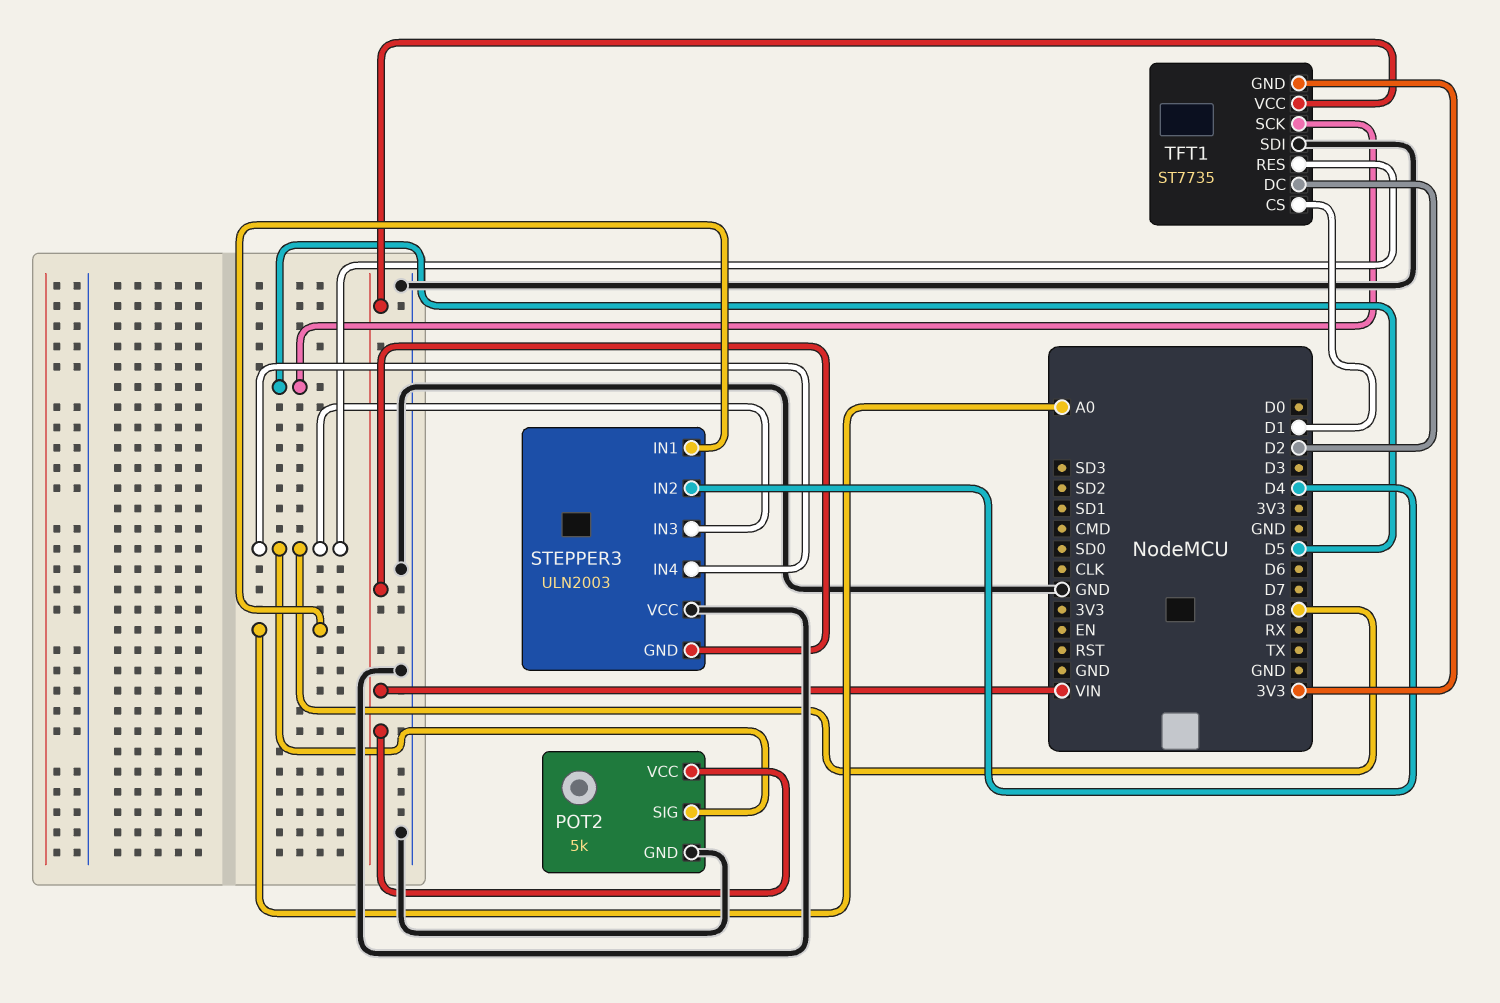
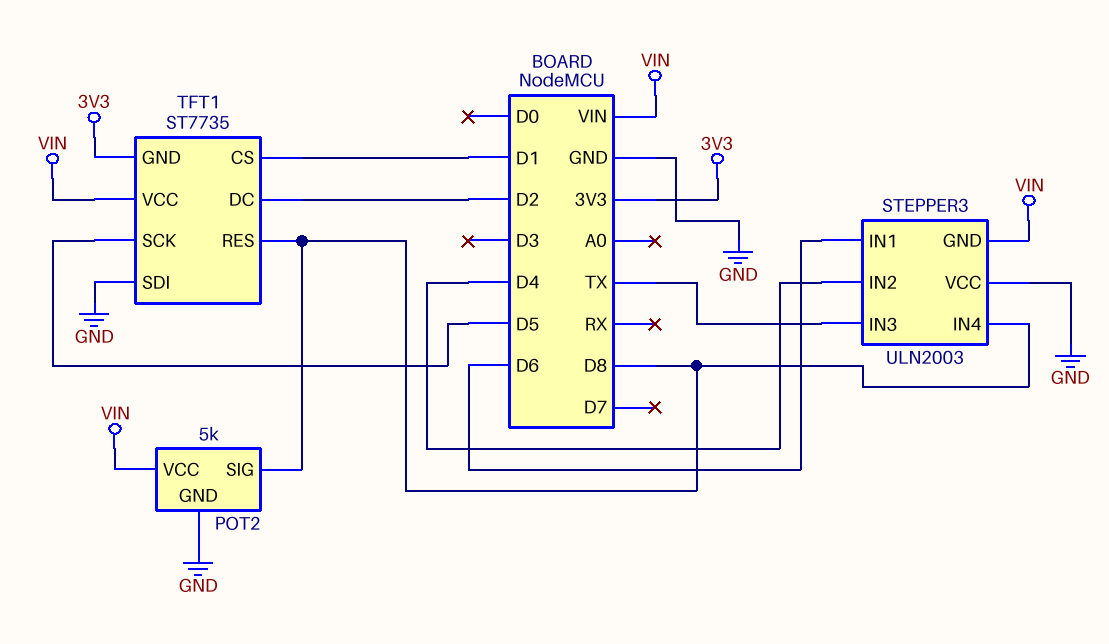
STEPPER3 pin IN1: A0 -> D6
STEPPER3 pin IN3: D8 -> TX

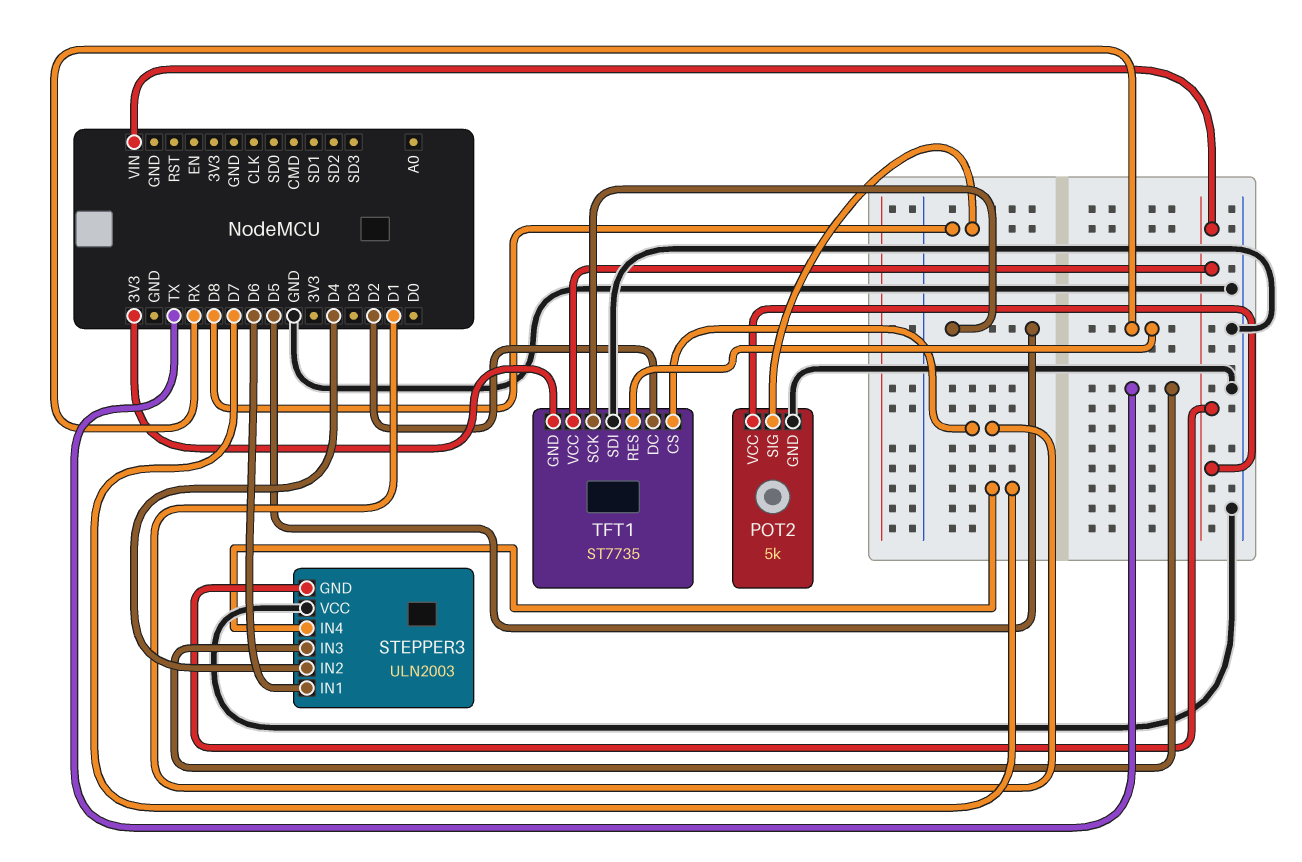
STEPPER3 pin IN4: D8 -> D7
TFT1 pin RES: D8 -> RX

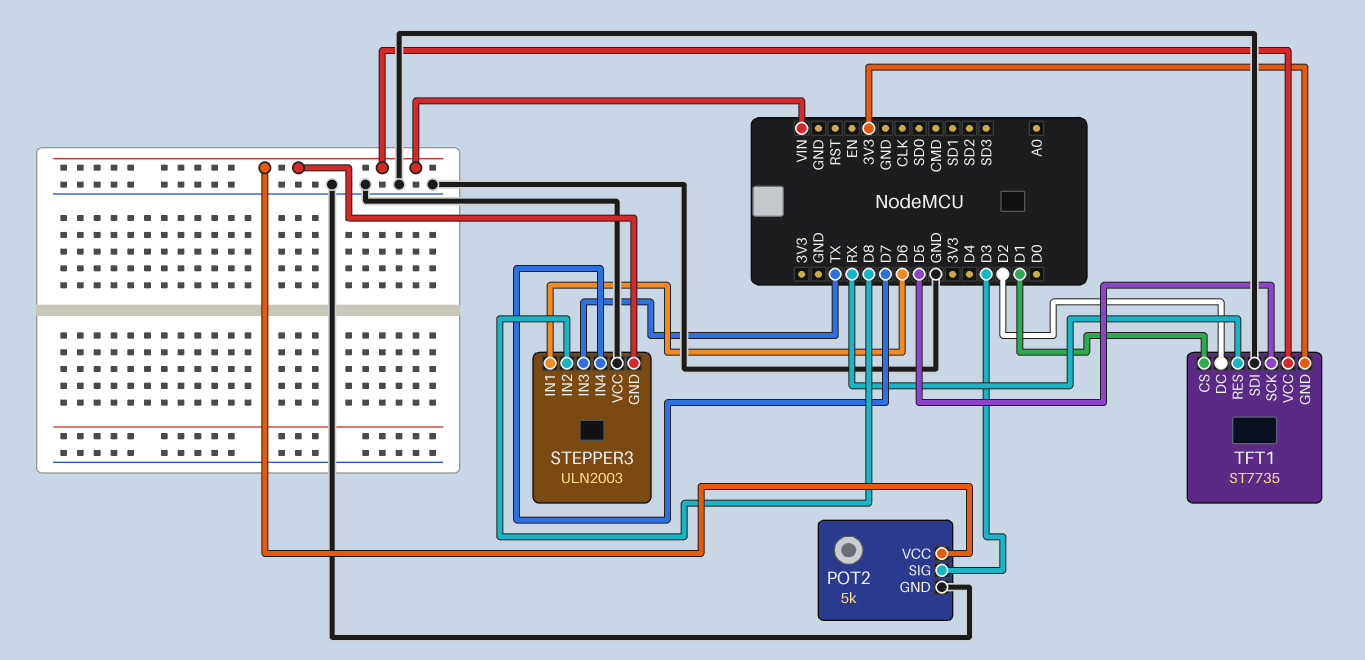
POT2 pin SIG: D8 -> D3
STEPPER3 pin IN2: D4 -> D8

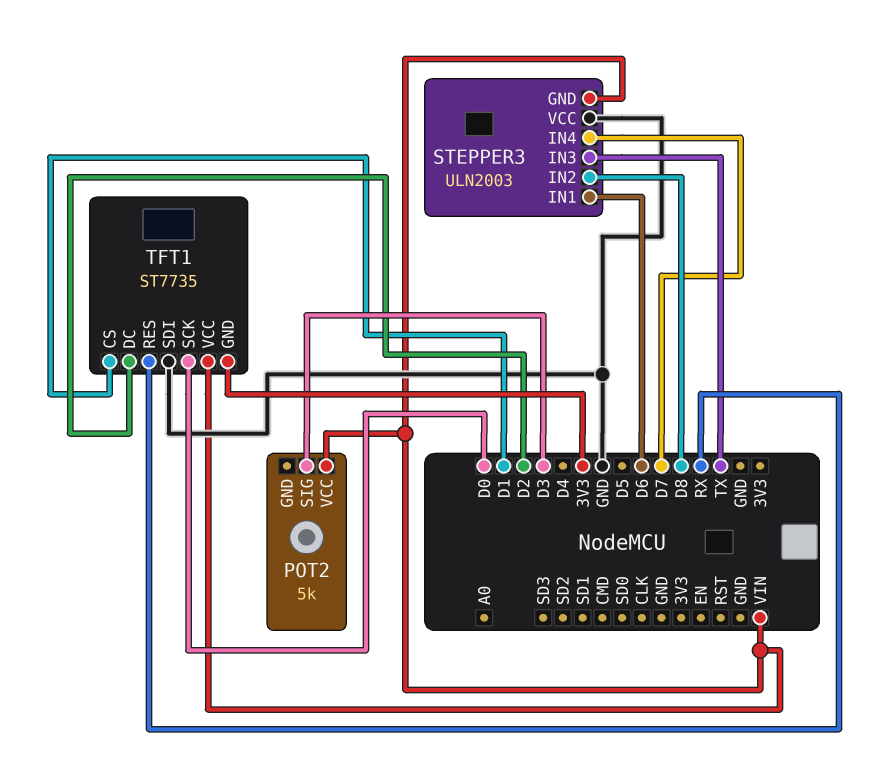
POT2 pin GND: GND -> none
TFT1 pin SCK: D5 -> D0

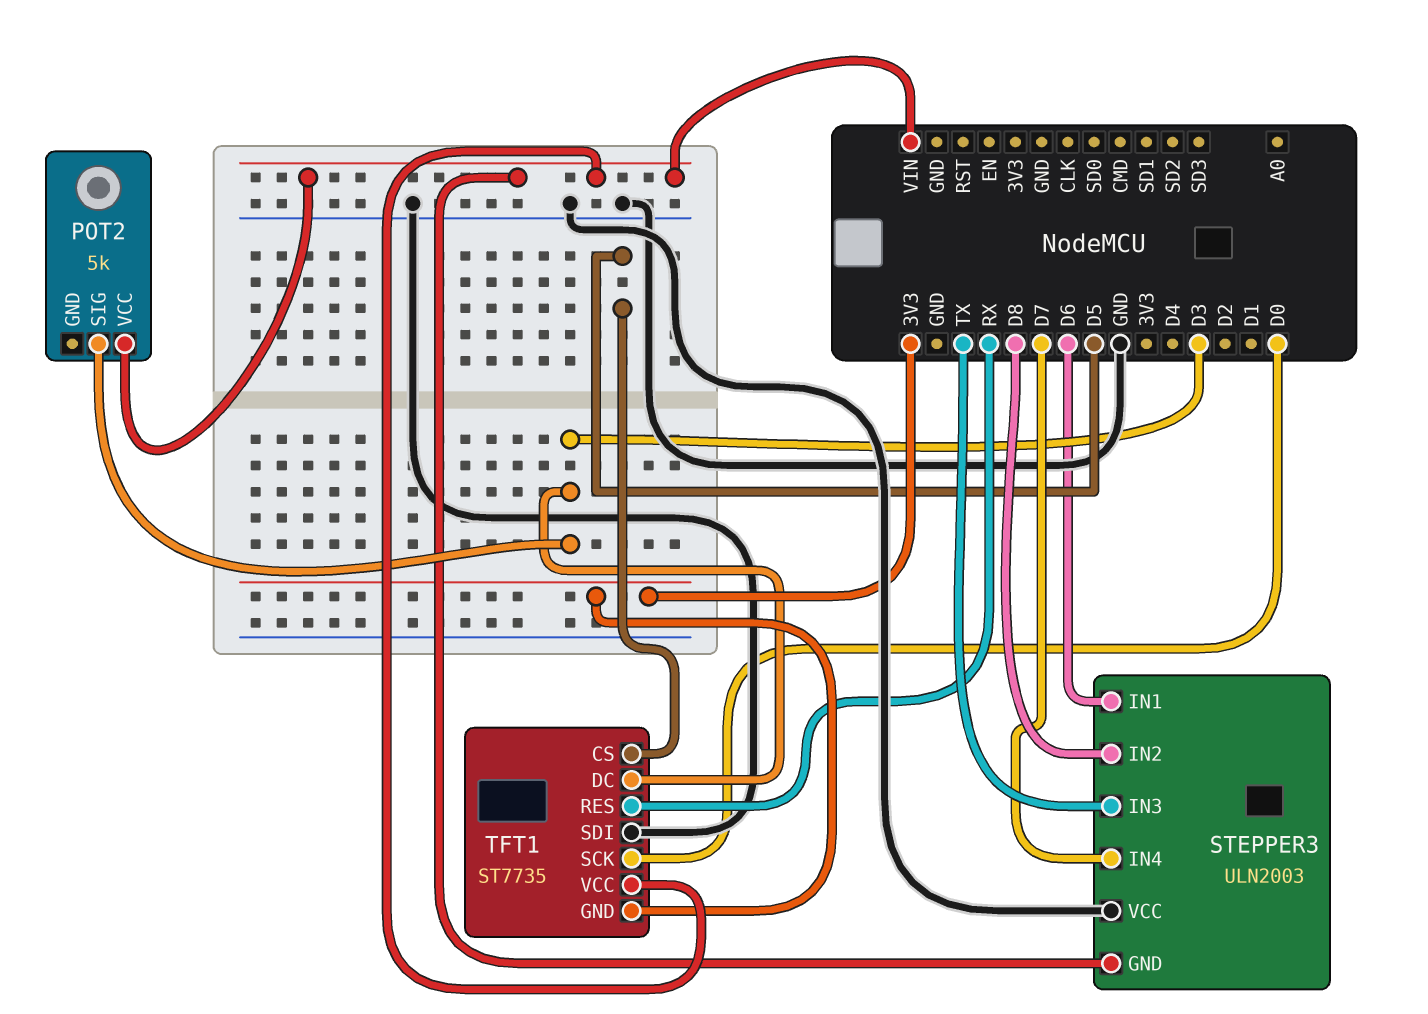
TFT1 pin CS: D1 -> D5
TFT1 pin DC: D2 -> D3

